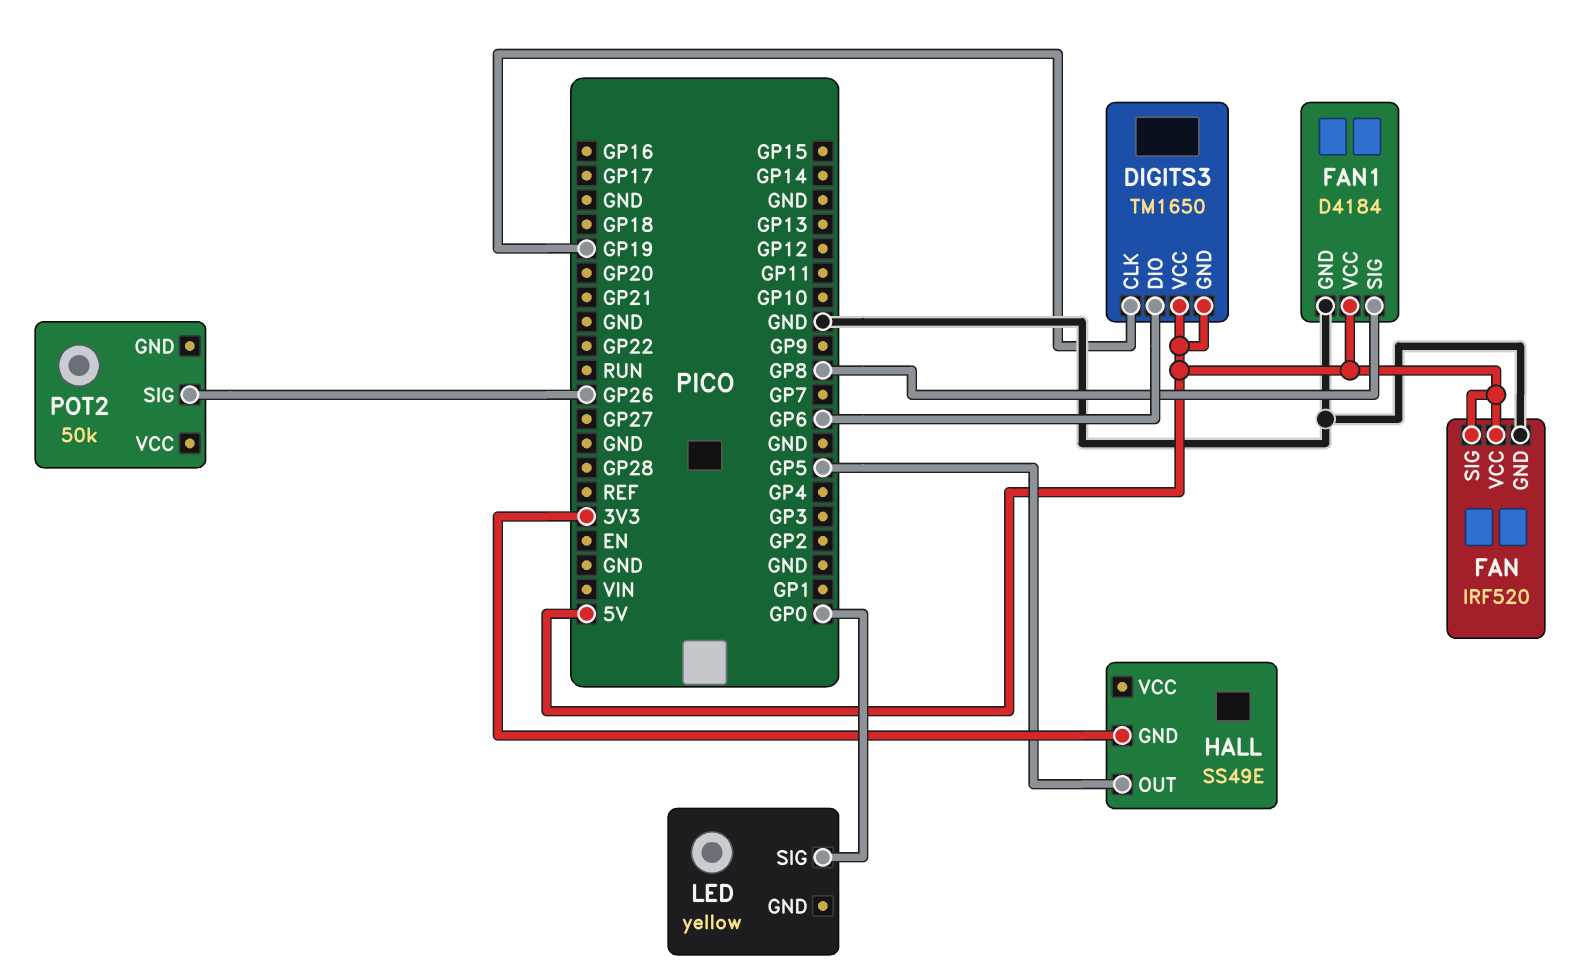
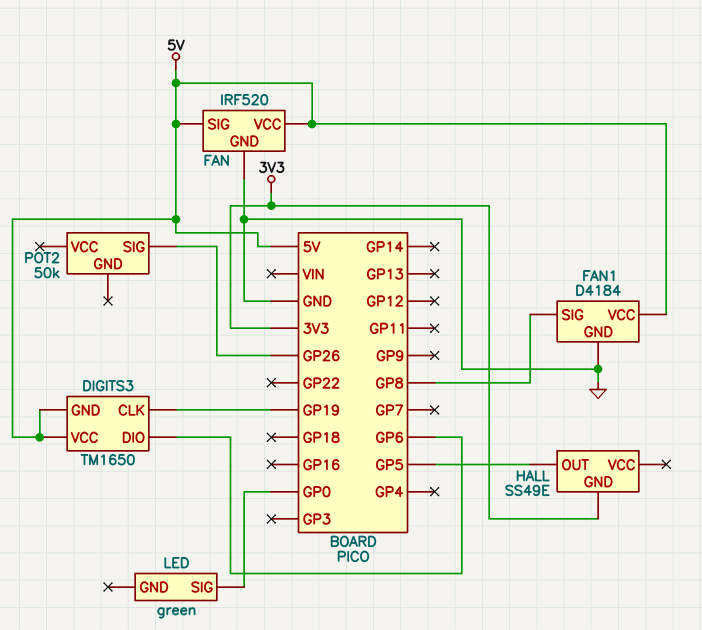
LED: yellow -> green

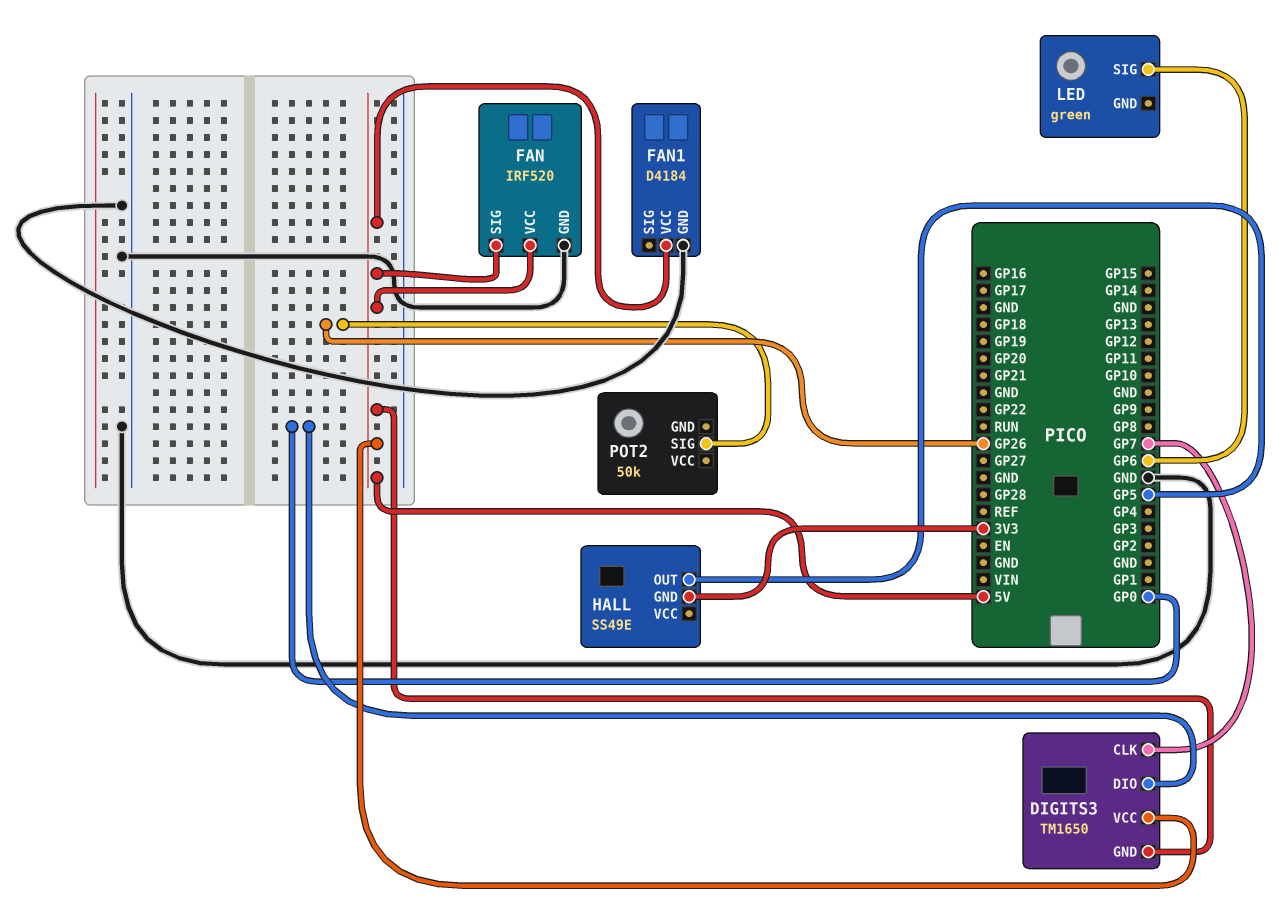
DIGITS3 pin CLK: GP19 -> GP7
DIGITS3 pin DIO: GP6 -> GP0
FAN1 pin SIG: GP8 -> none
LED pin SIG: GP0 -> GP6

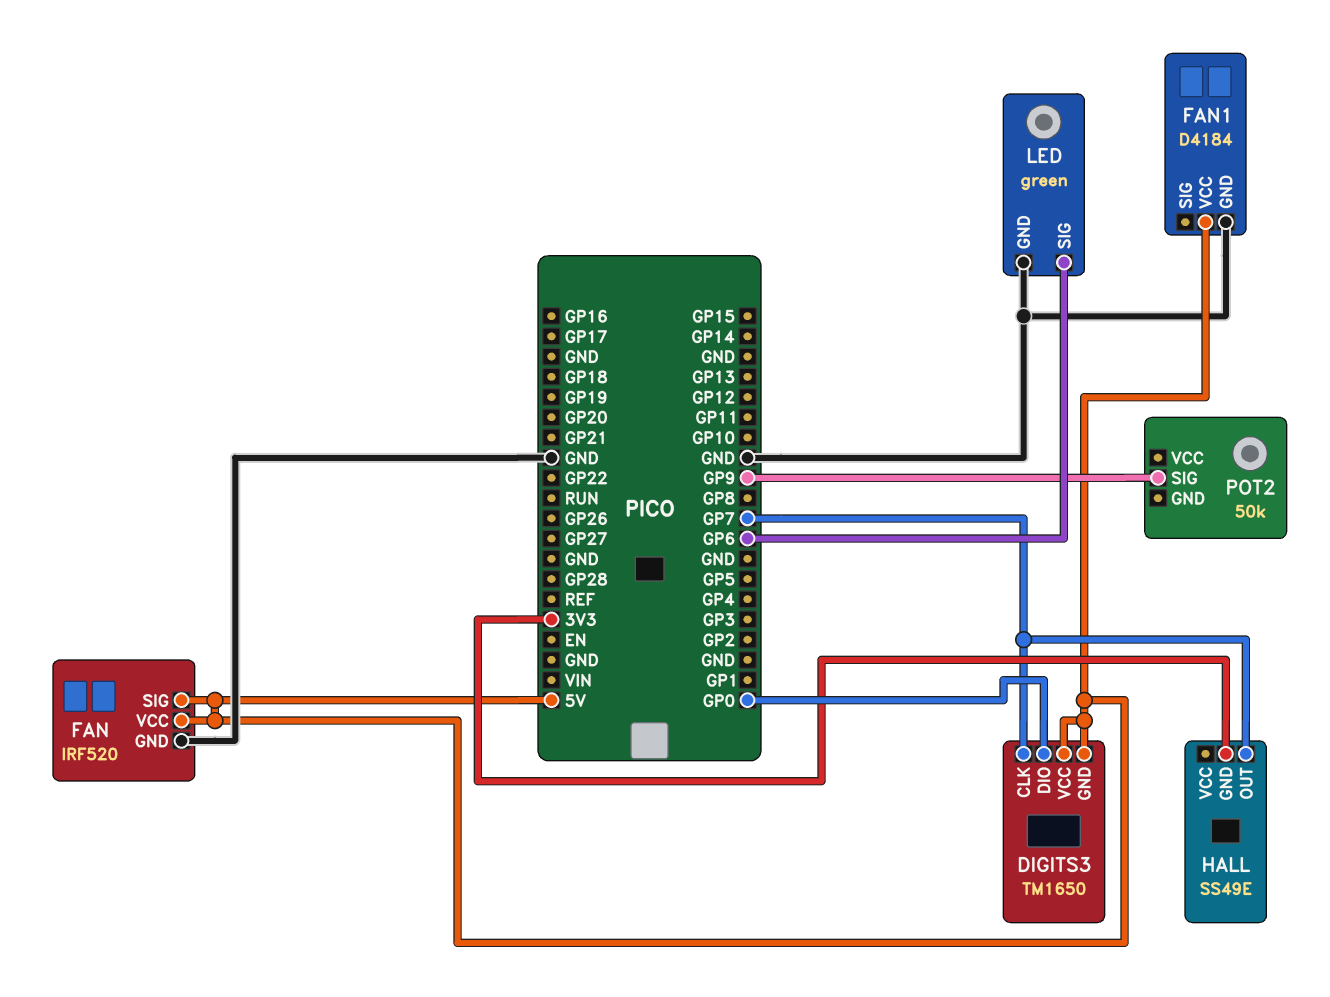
HALL pin OUT: GP5 -> GP7
LED pin GND: none -> GND
POT2 pin SIG: GP26 -> GP9

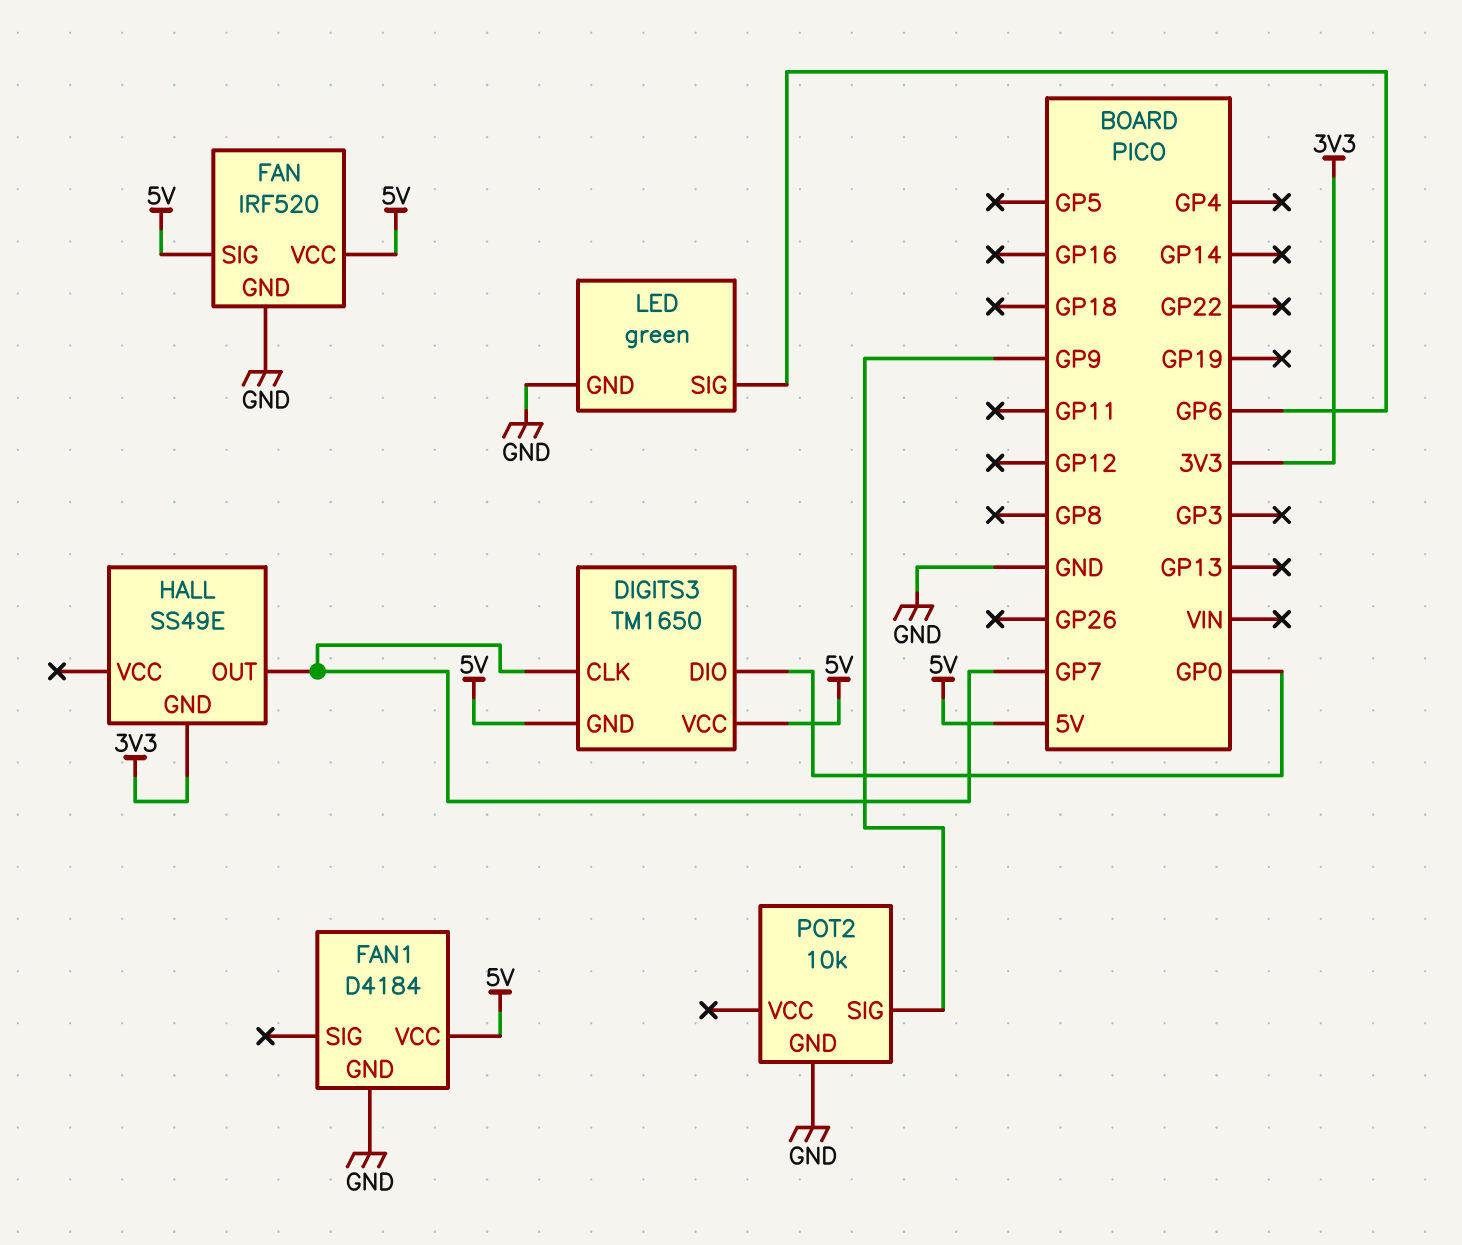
POT2: 50k -> 10k
POT2 pin GND: none -> GND

